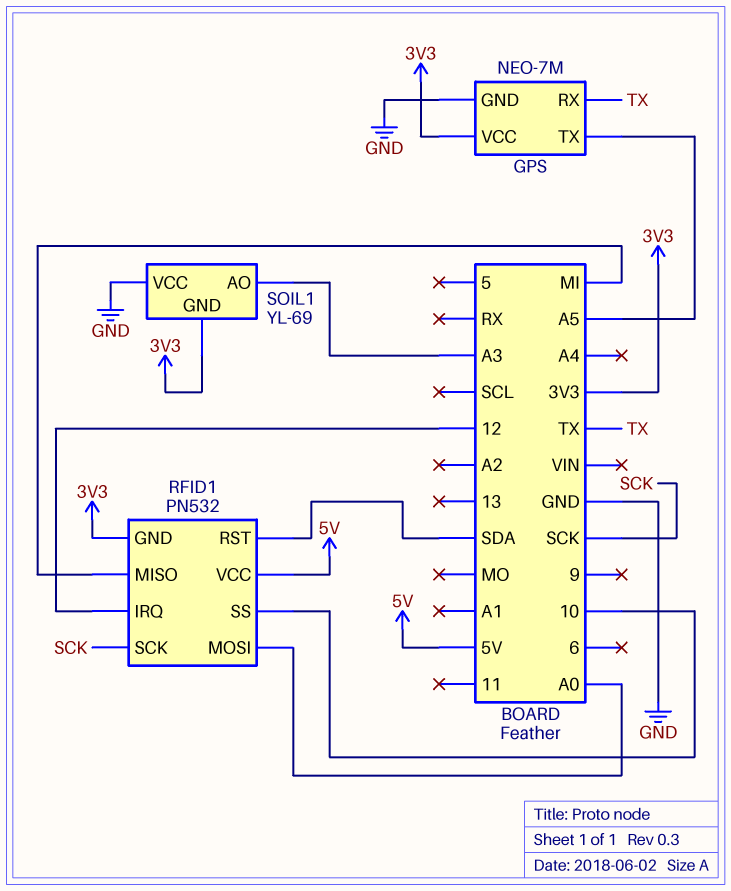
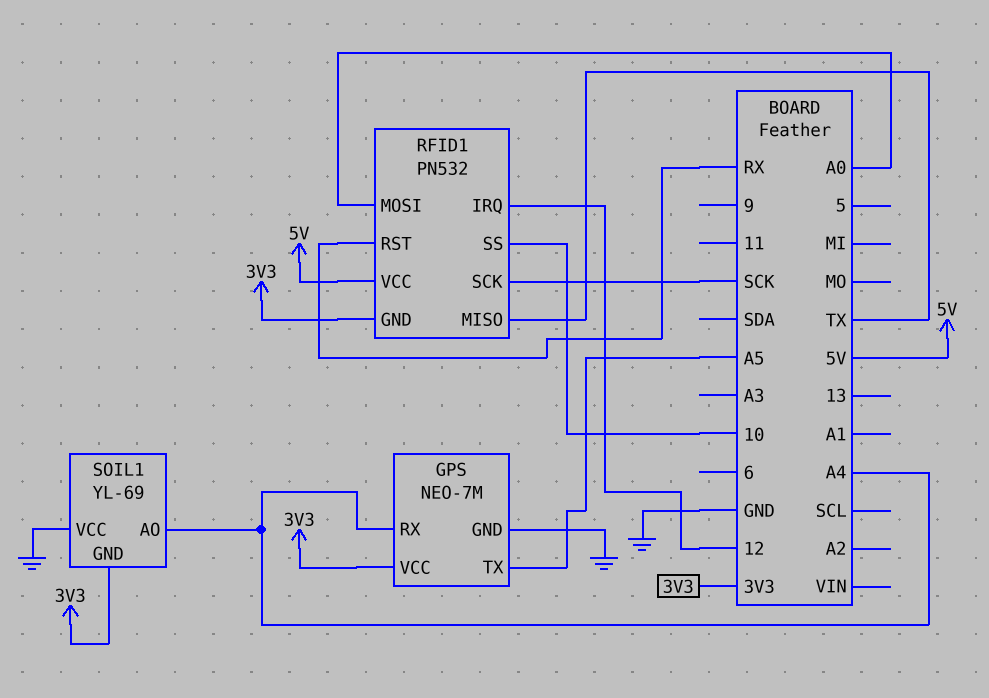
GPS pin RX: TX -> A4
RFID1 pin MISO: MI -> TX
RFID1 pin RST: SDA -> RX
SOIL1 pin AO: A3 -> A4

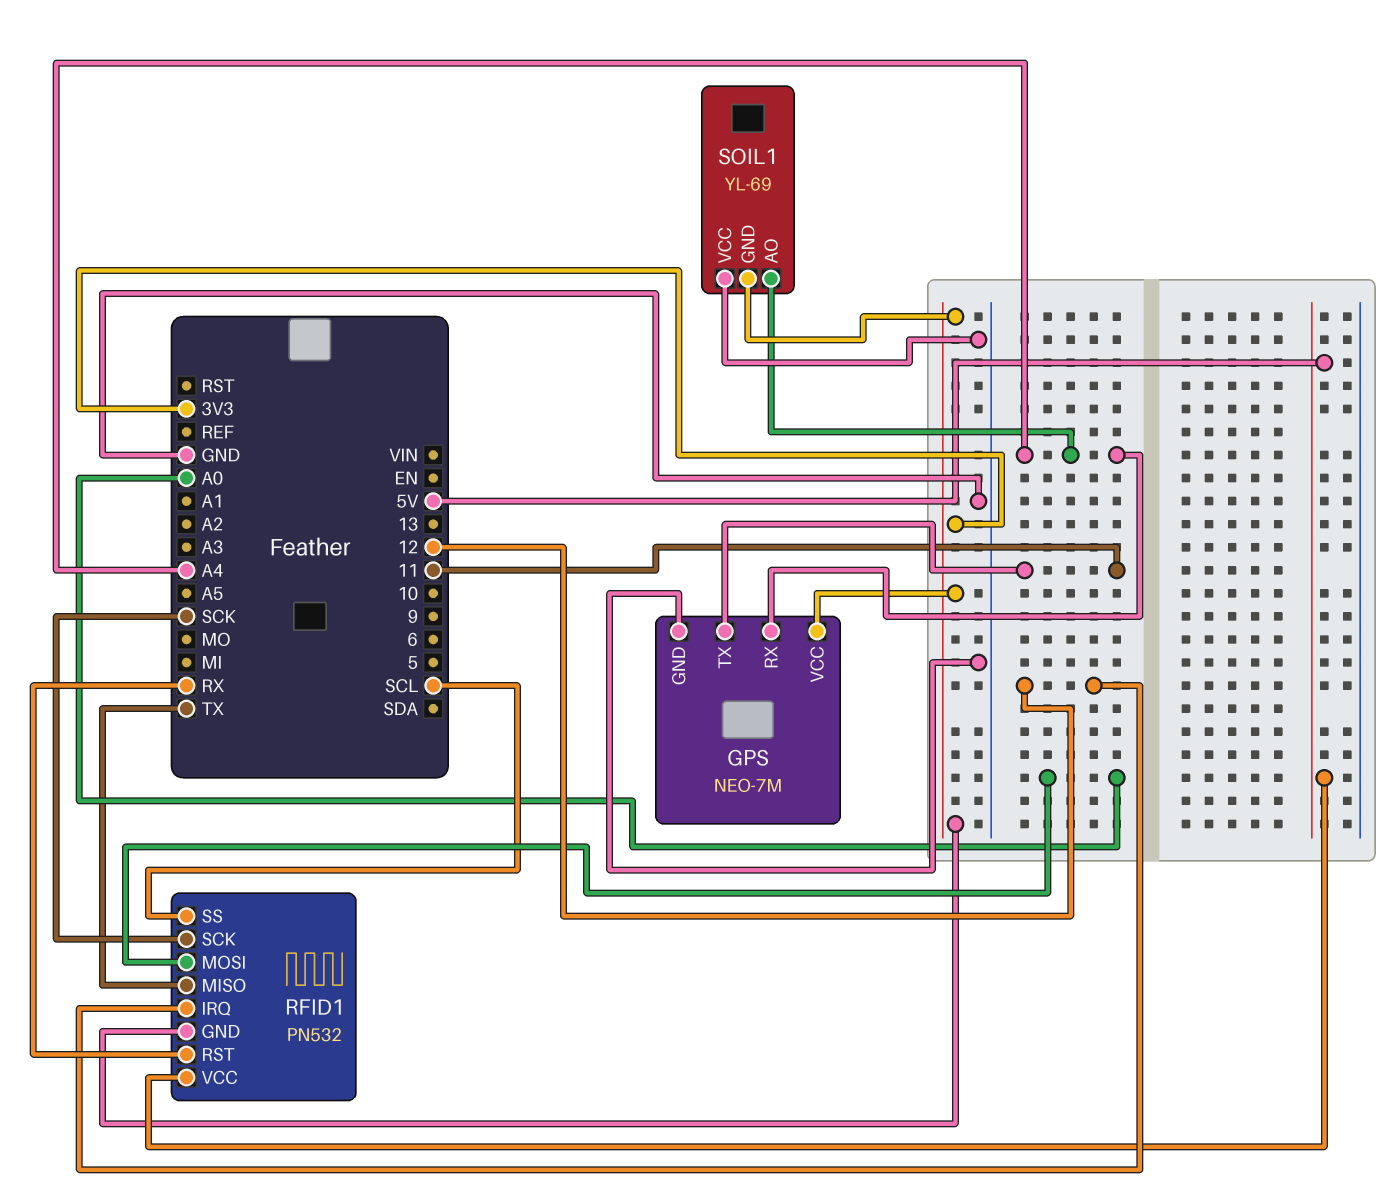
GPS pin TX: A5 -> 11
RFID1 pin SS: 10 -> SCL

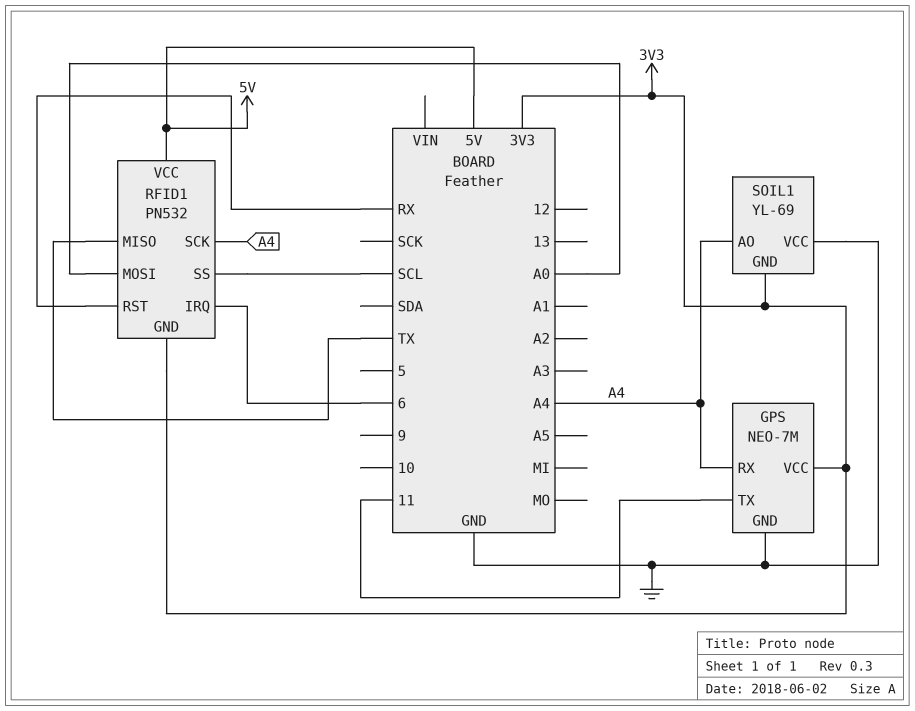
RFID1 pin IRQ: 12 -> 6
RFID1 pin SCK: SCK -> A4

